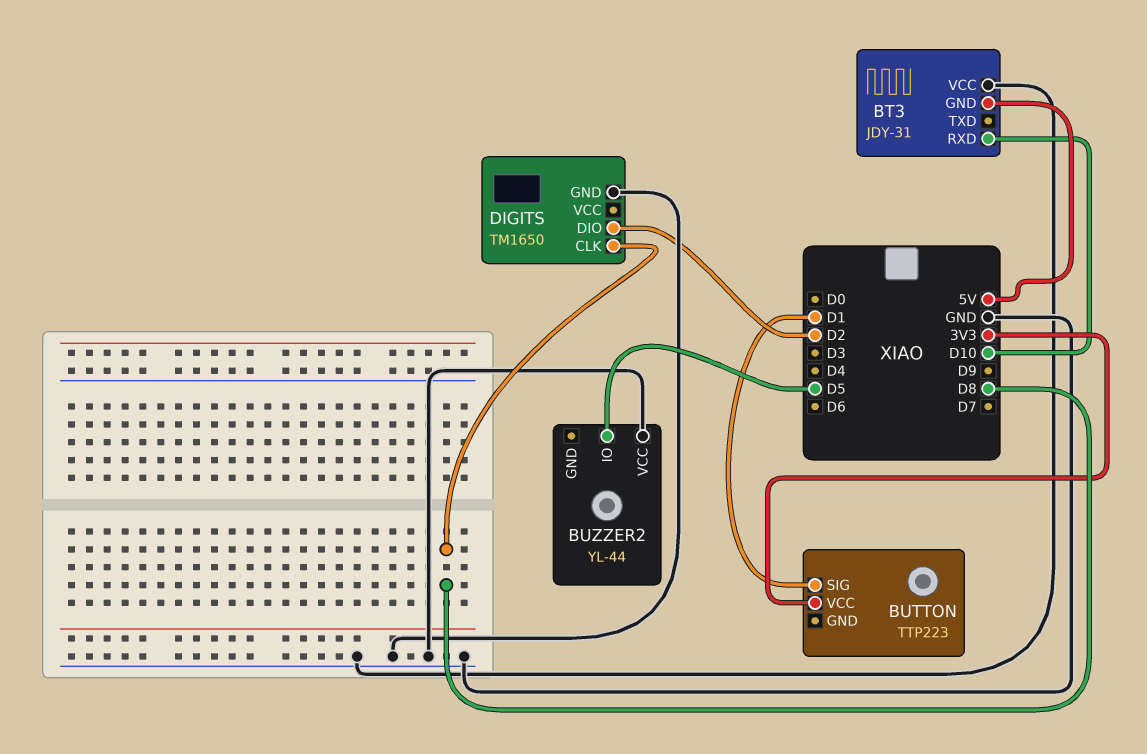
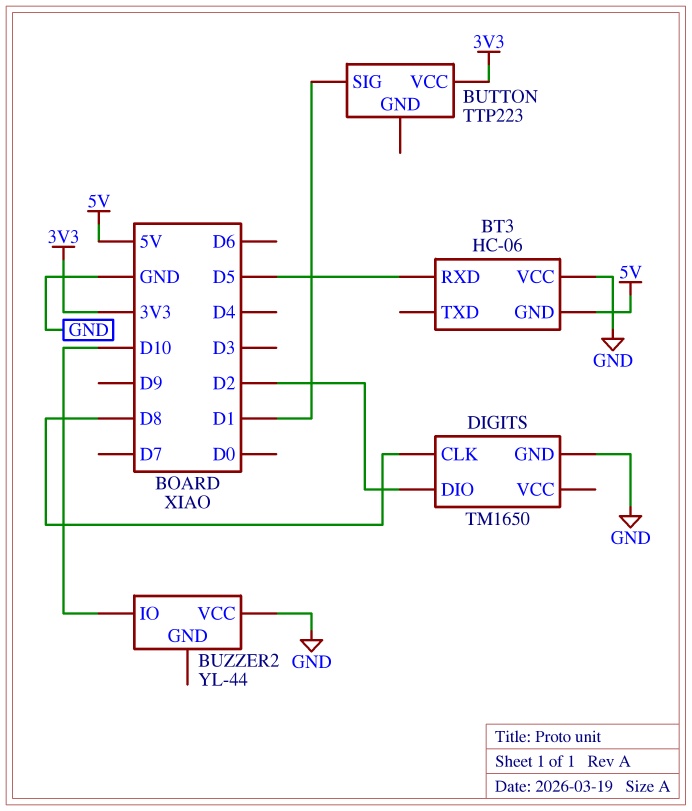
BT3: JDY-31 -> HC-06
BT3 pin RXD: D10 -> D5
BUZZER2 pin IO: D5 -> D10

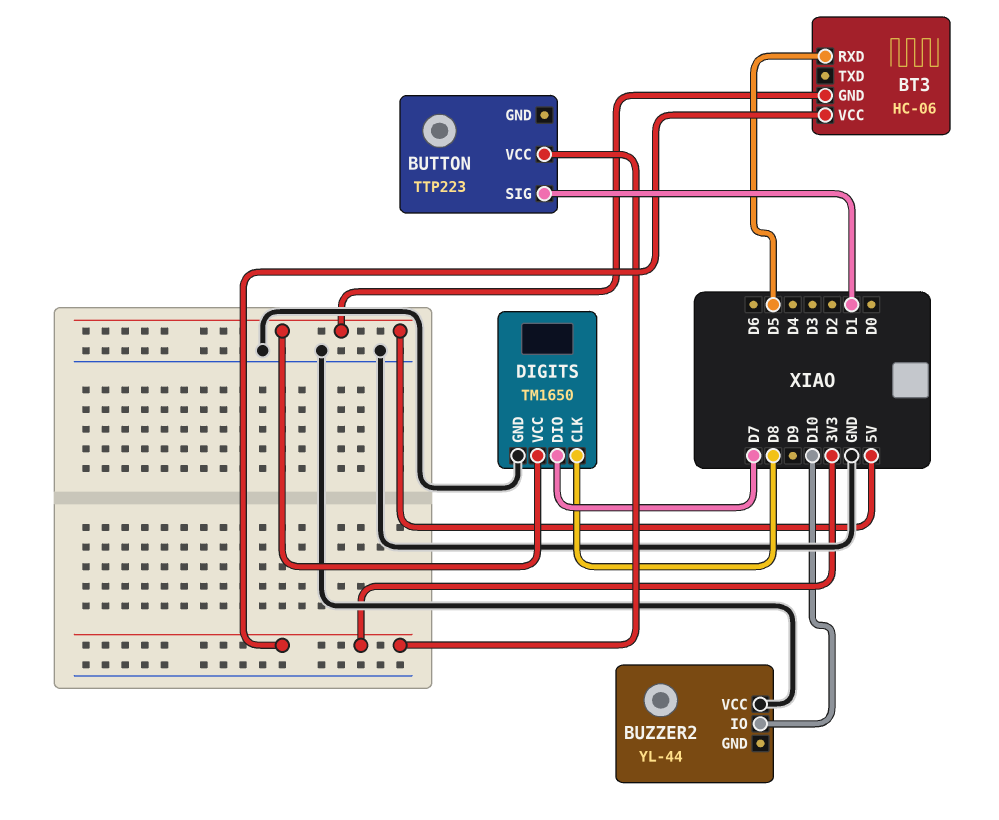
BT3 pin VCC: GND -> 3V3
DIGITS pin DIO: D2 -> D7
DIGITS pin VCC: none -> 5V

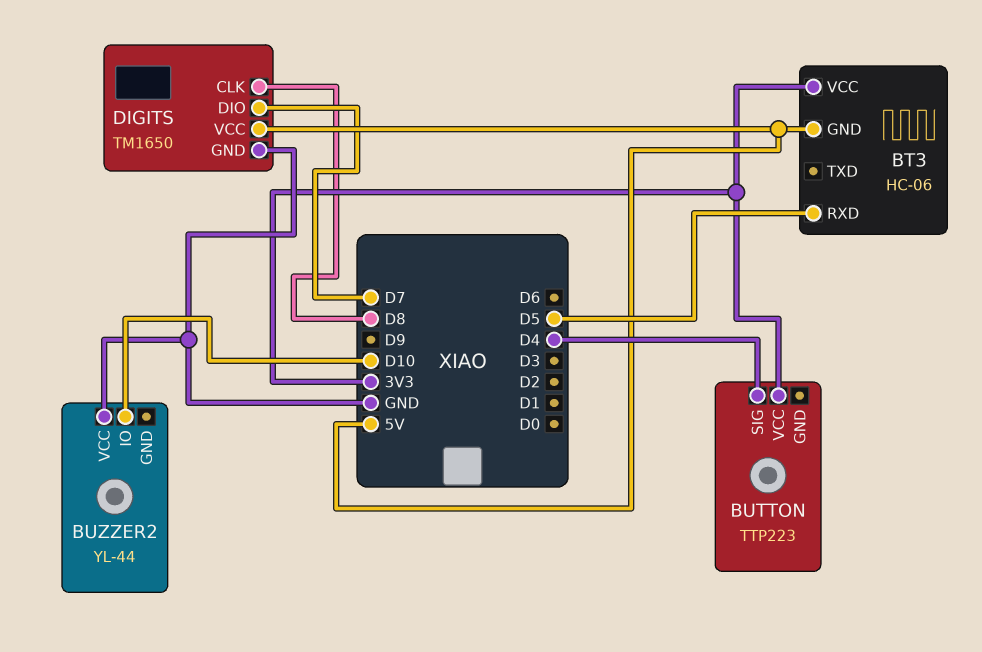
BUTTON pin SIG: D1 -> D4

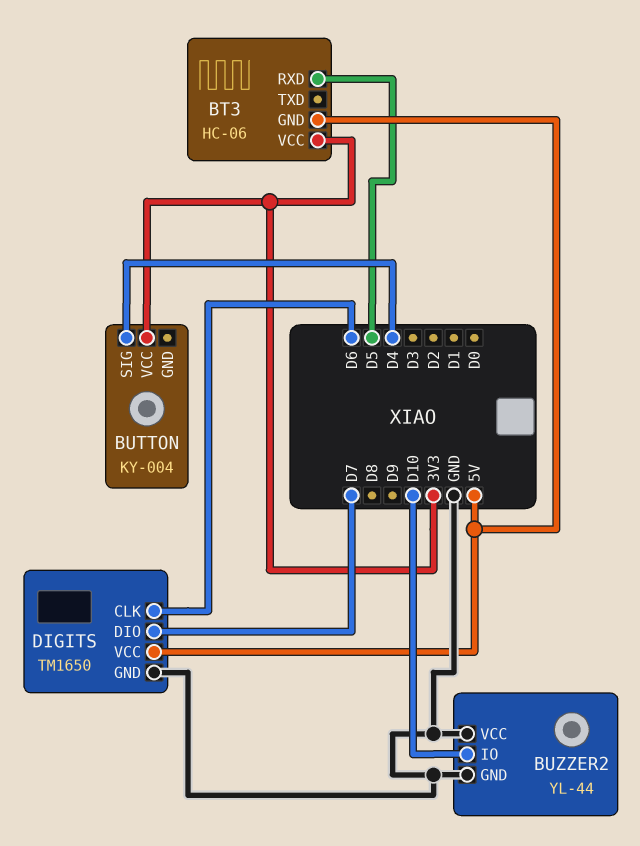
BUTTON: TTP223 -> KY-004
BUZZER2 pin GND: none -> GND
DIGITS pin CLK: D8 -> D6

